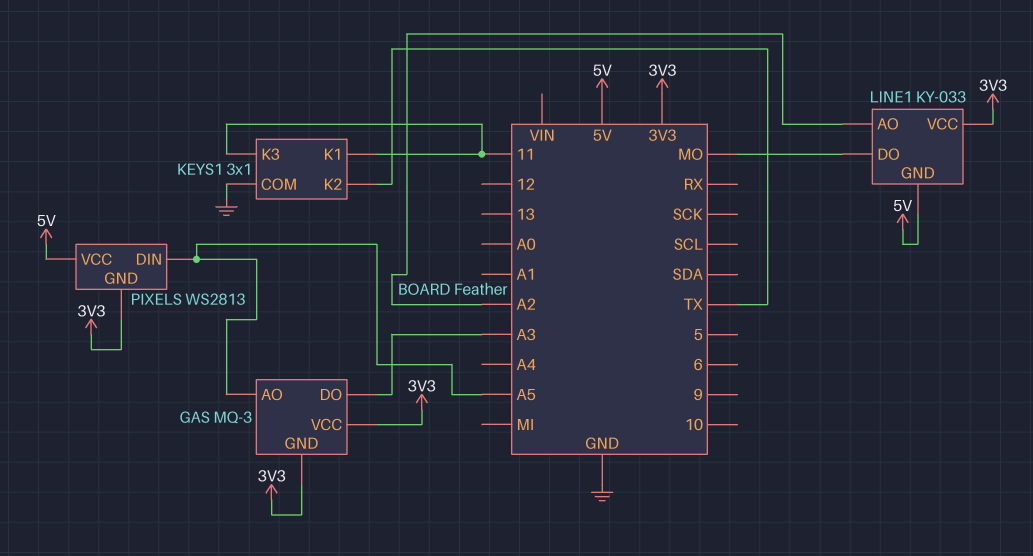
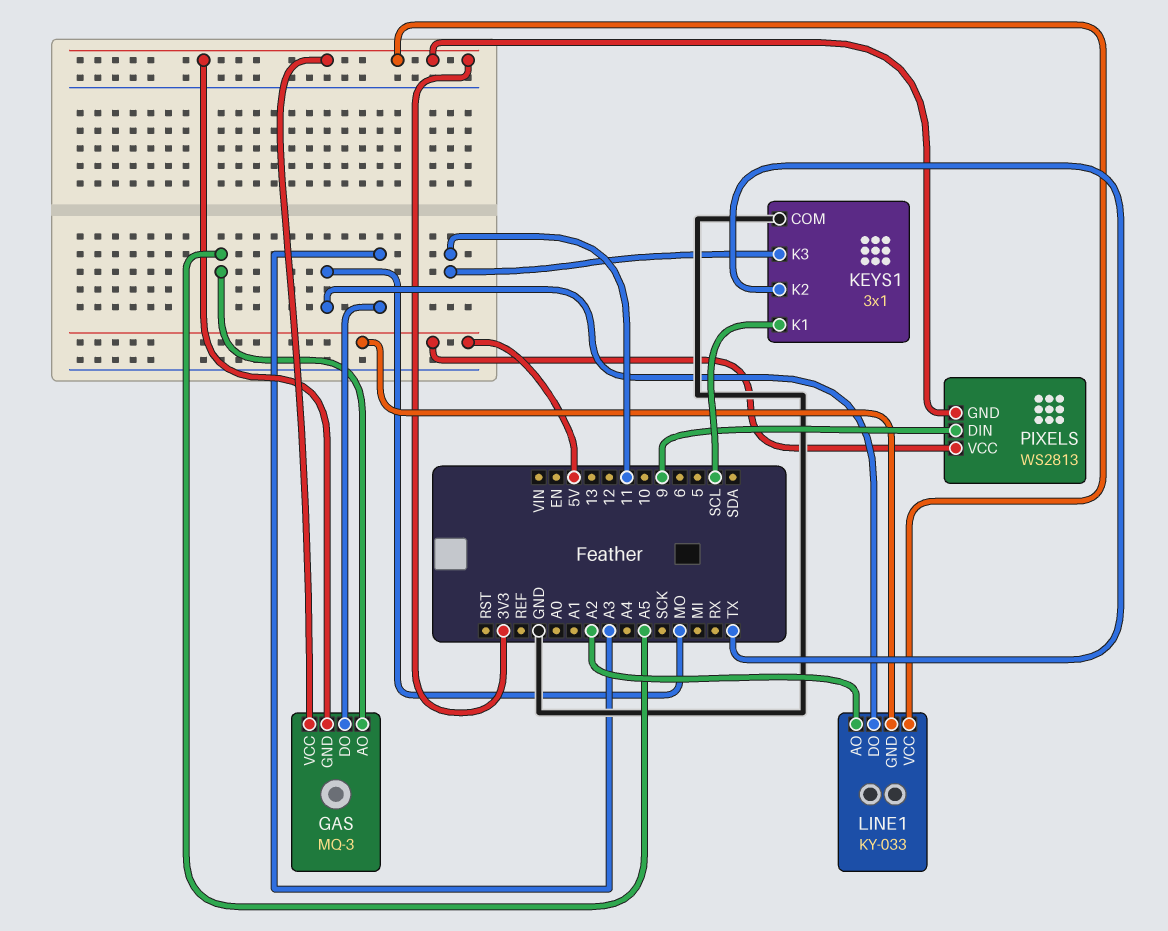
KEYS1 pin K1: 11 -> SCL
PIXELS pin DIN: A5 -> 9

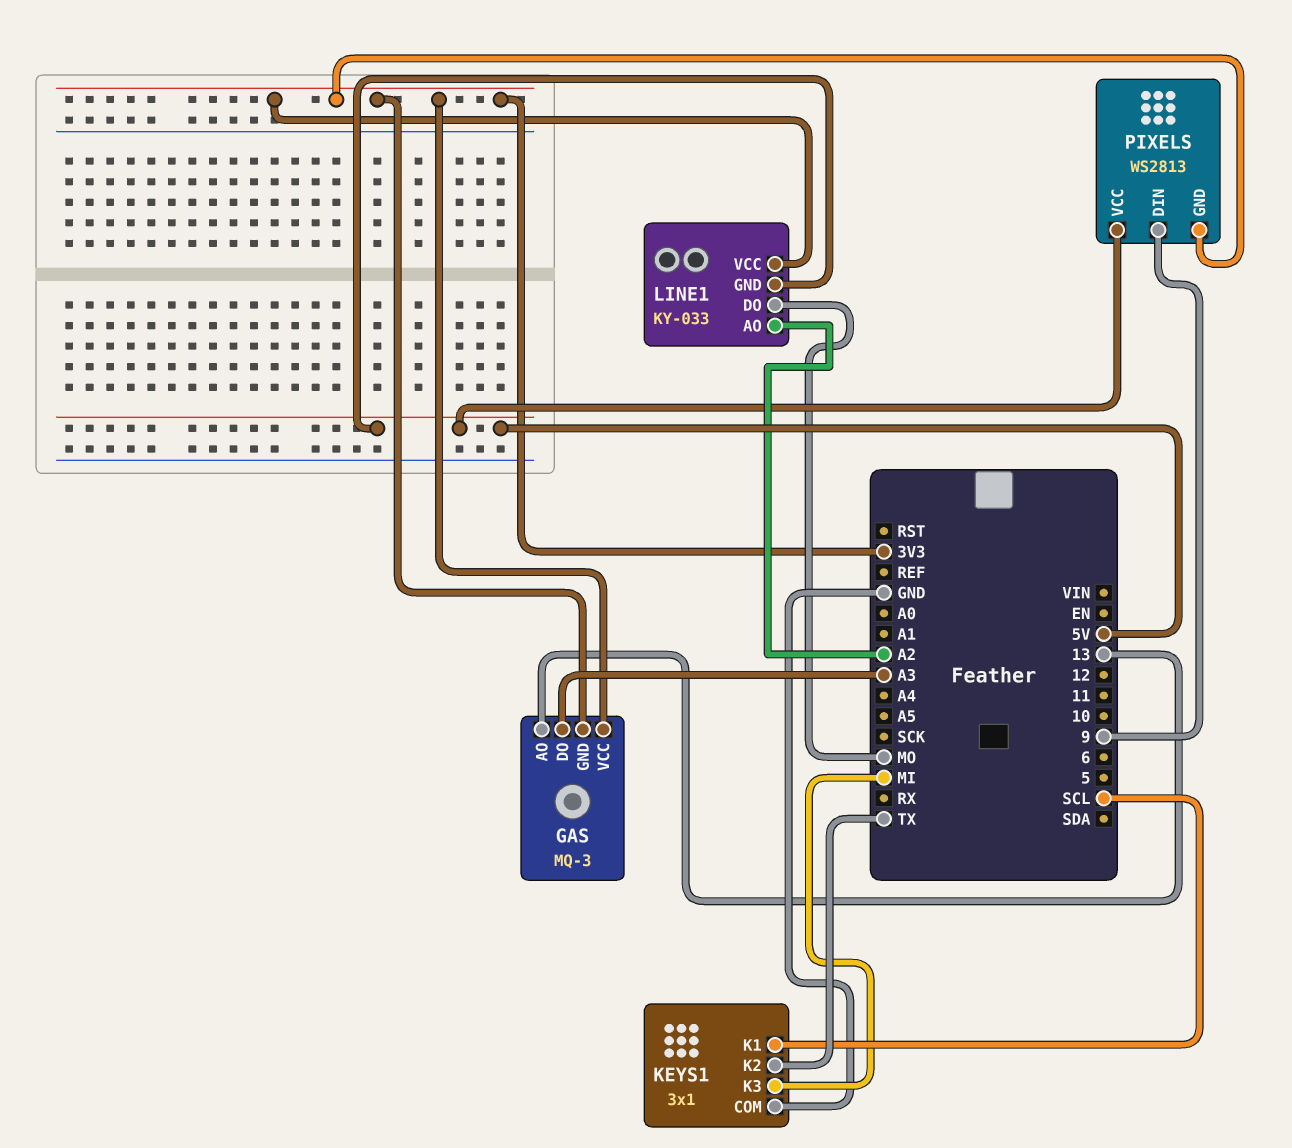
GAS pin AO: A5 -> 13
KEYS1 pin K3: 11 -> MI

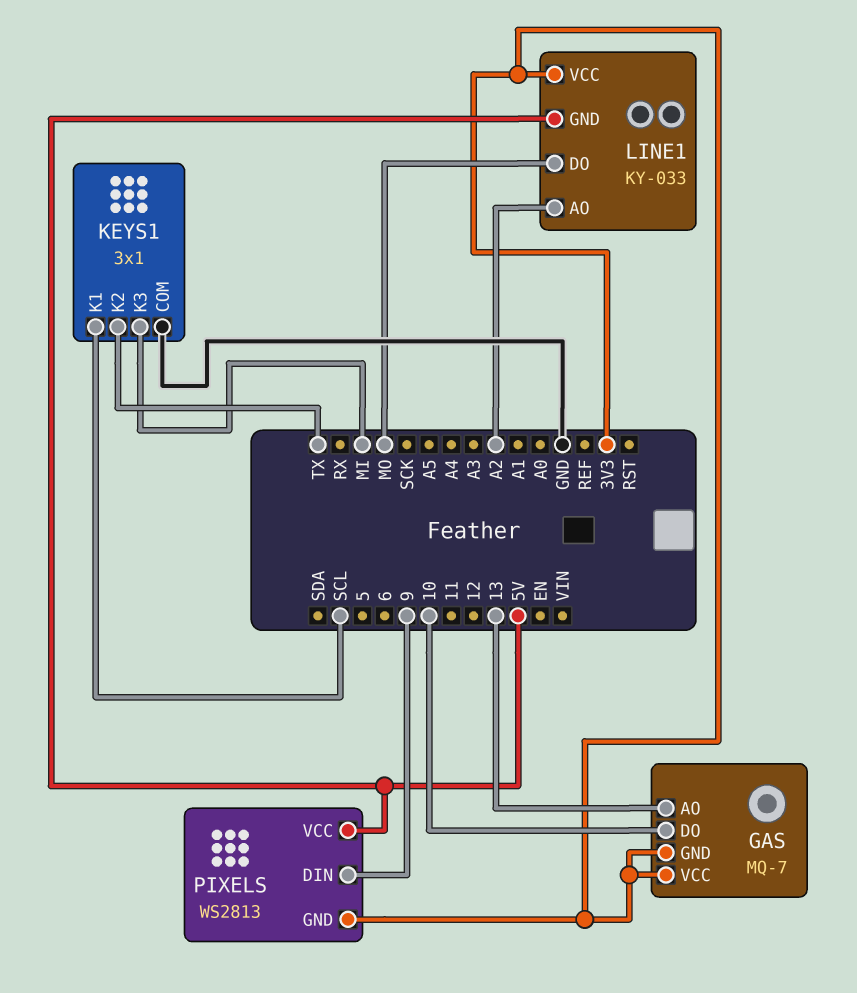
GAS: MQ-3 -> MQ-7
GAS pin DO: A3 -> 10

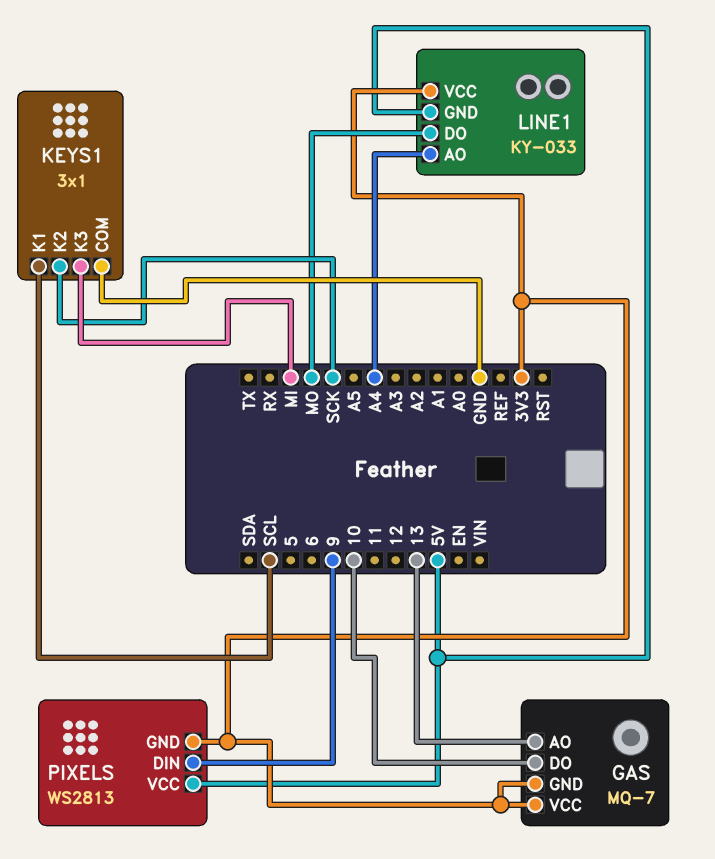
KEYS1 pin K2: TX -> SCK
LINE1 pin AO: A2 -> A4

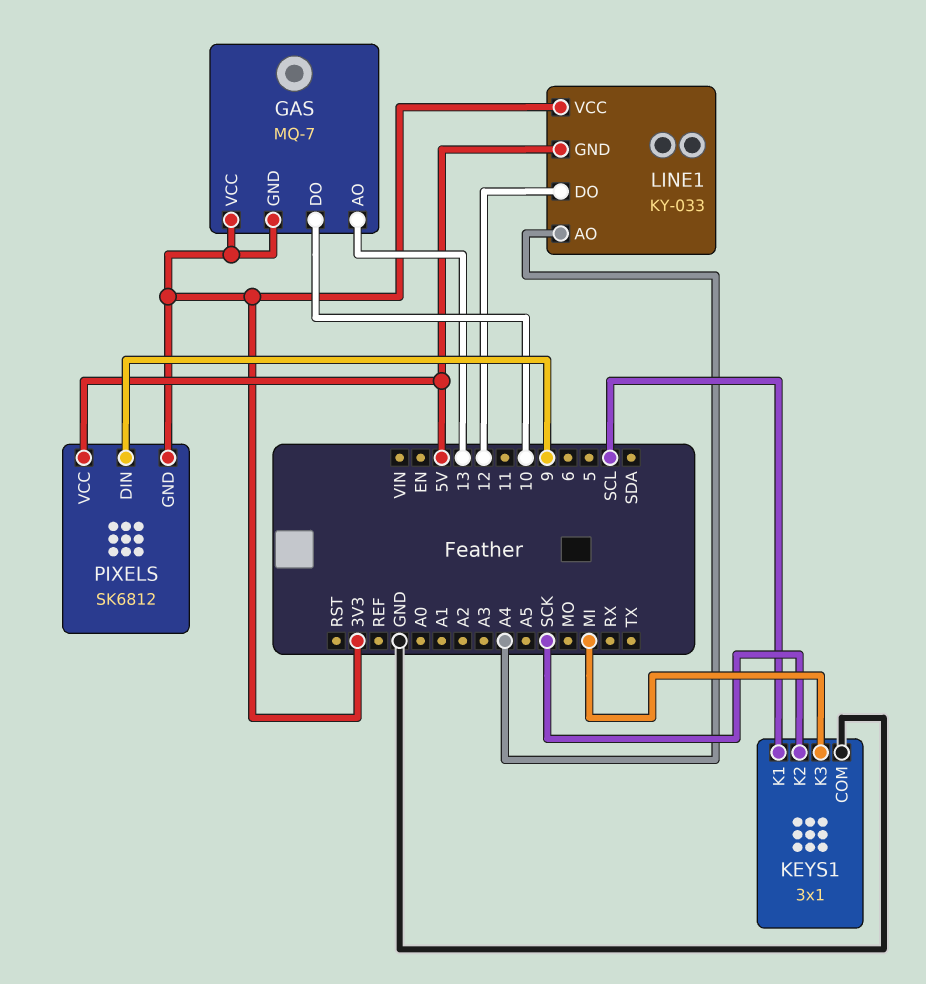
LINE1 pin DO: MO -> 12
PIXELS: WS2813 -> SK6812

